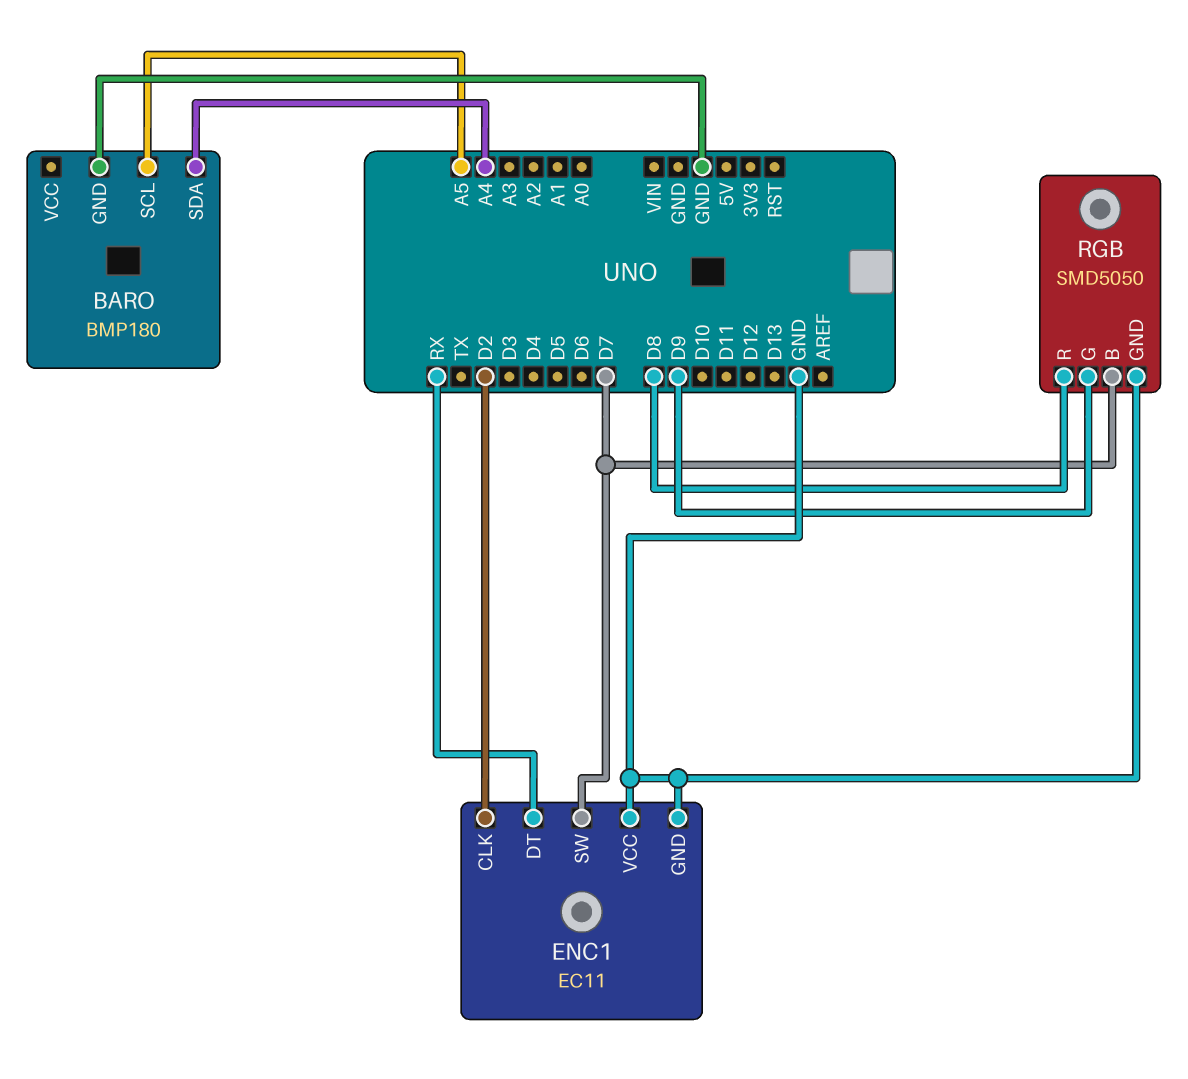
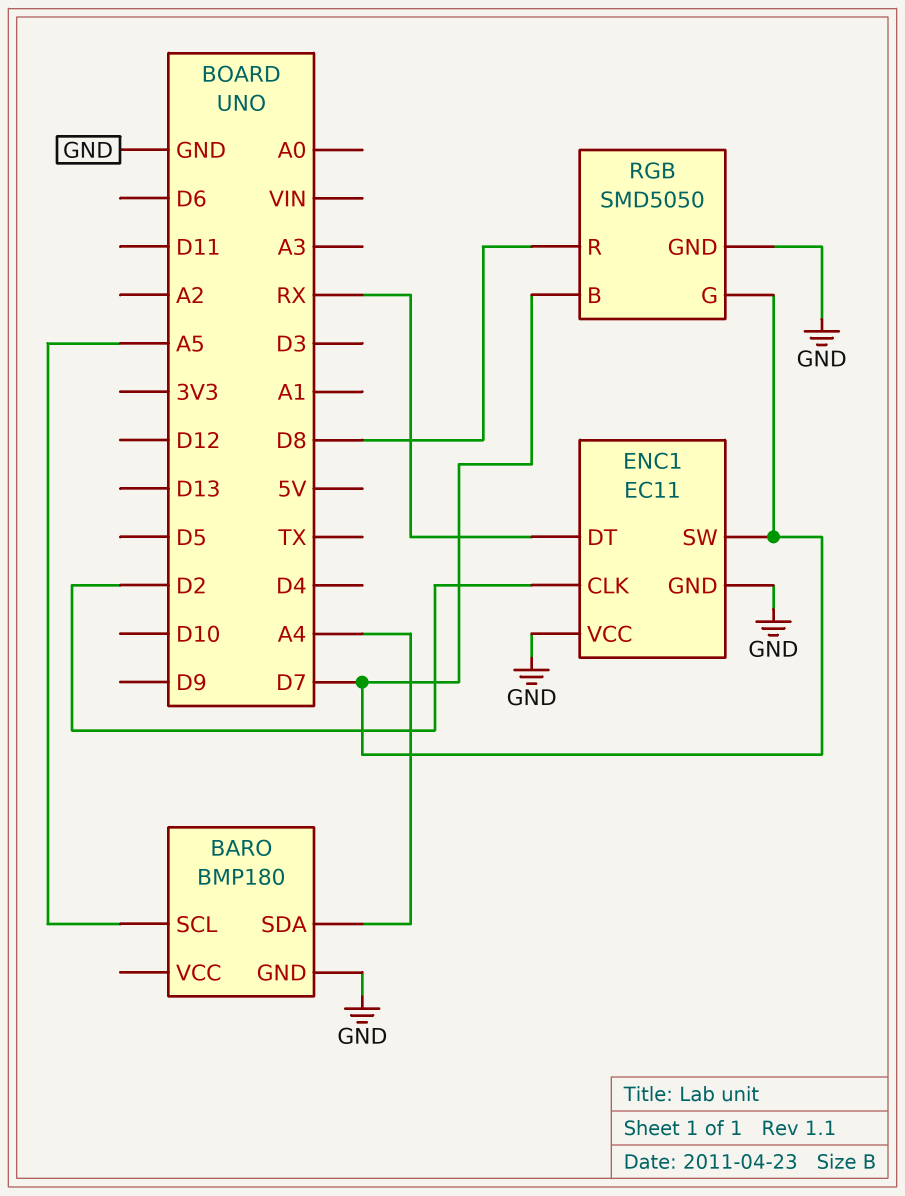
RGB pin G: D9 -> D7

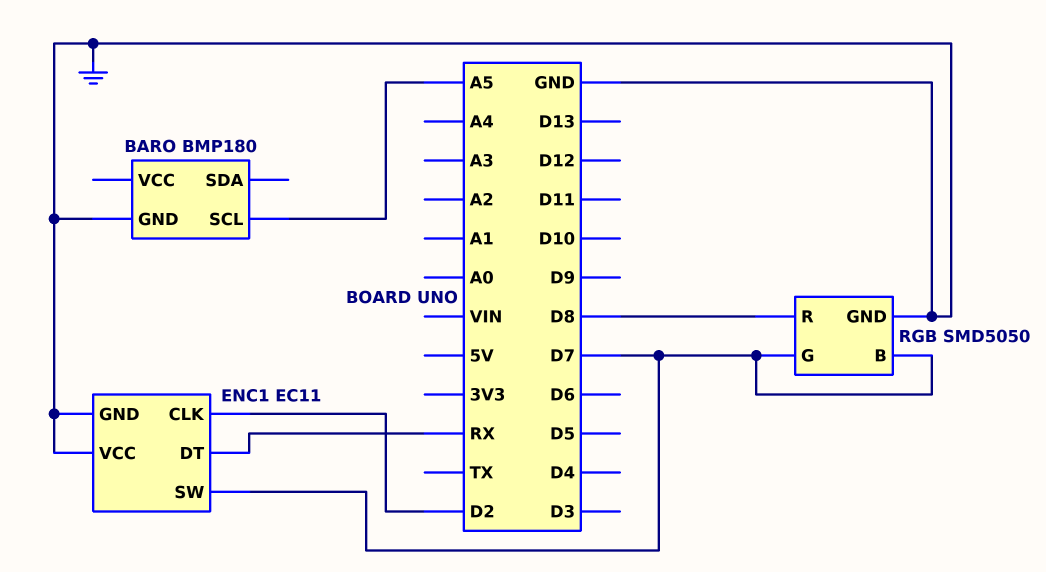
BARO pin SDA: A4 -> none

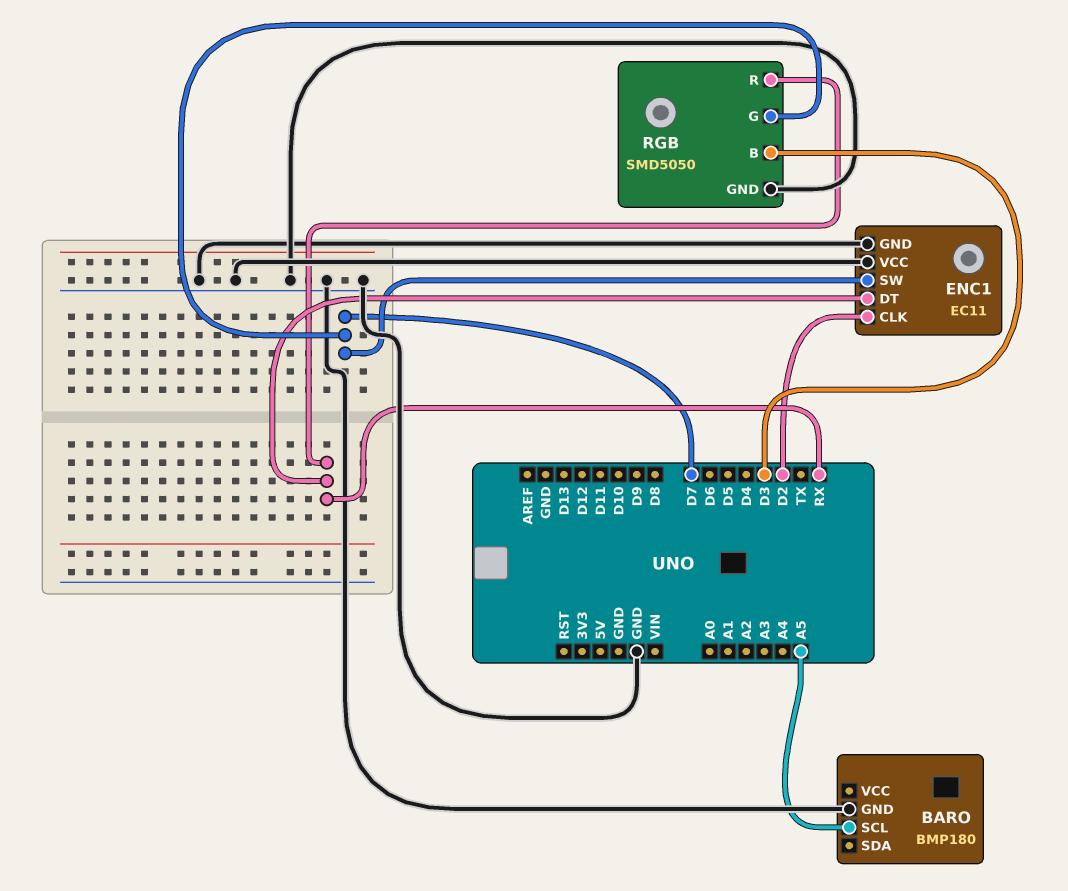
RGB pin B: D7 -> D3
RGB pin R: D8 -> RX

